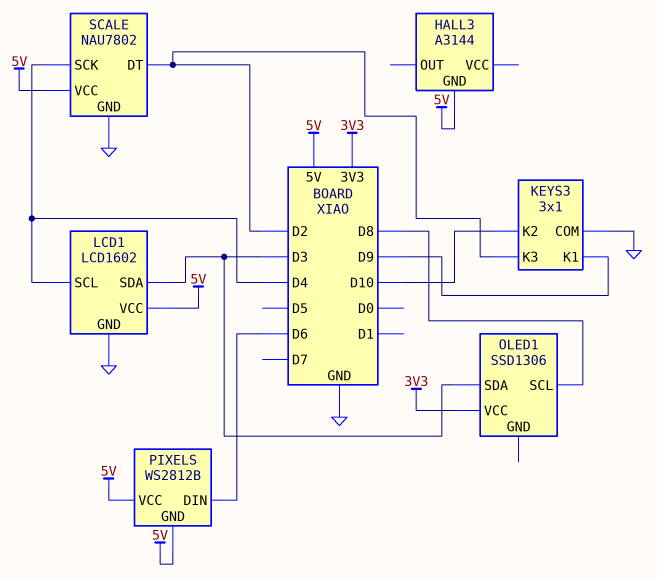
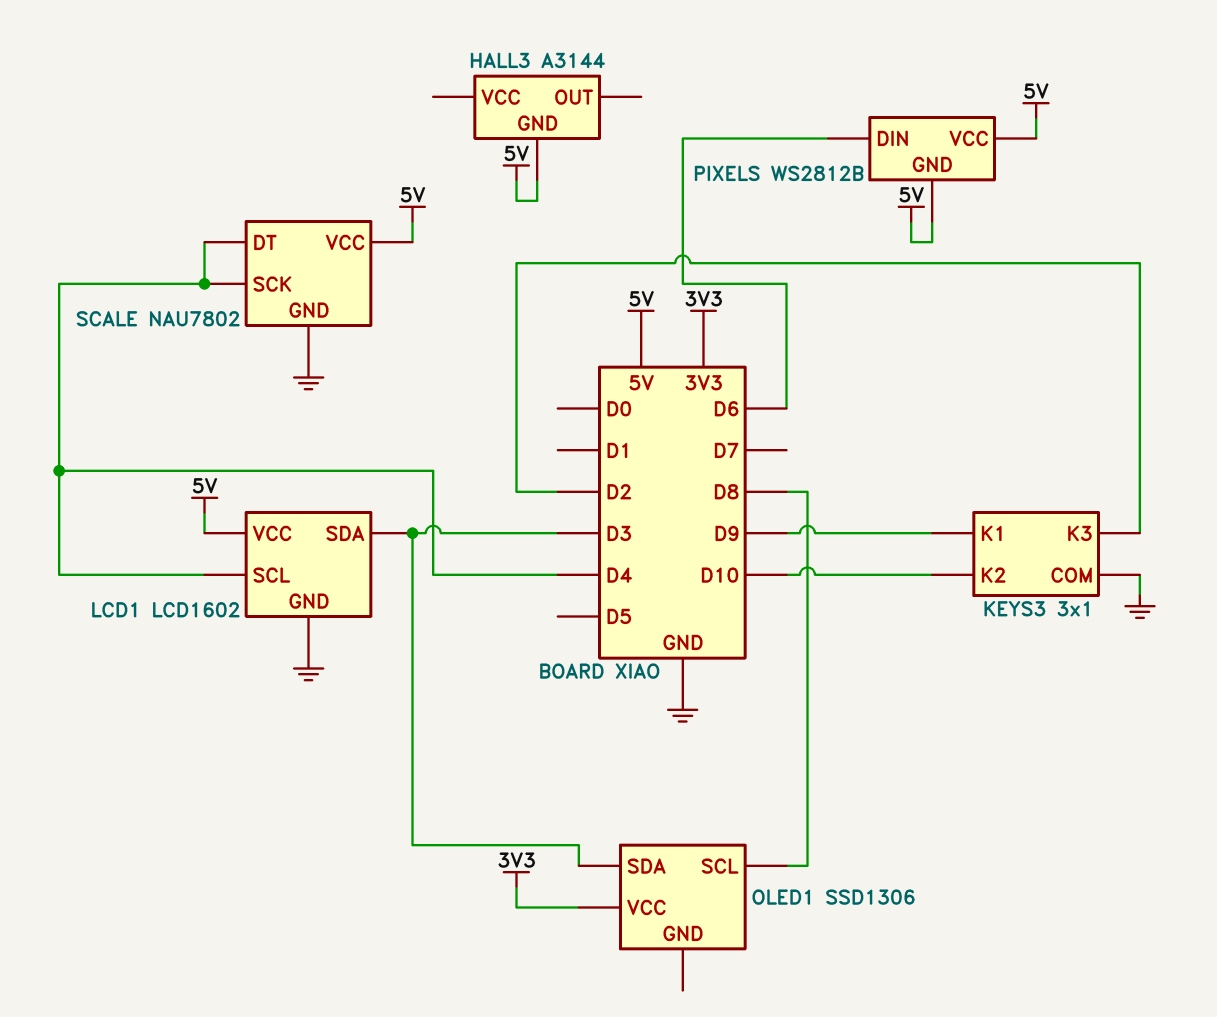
SCALE pin DT: D2 -> D4

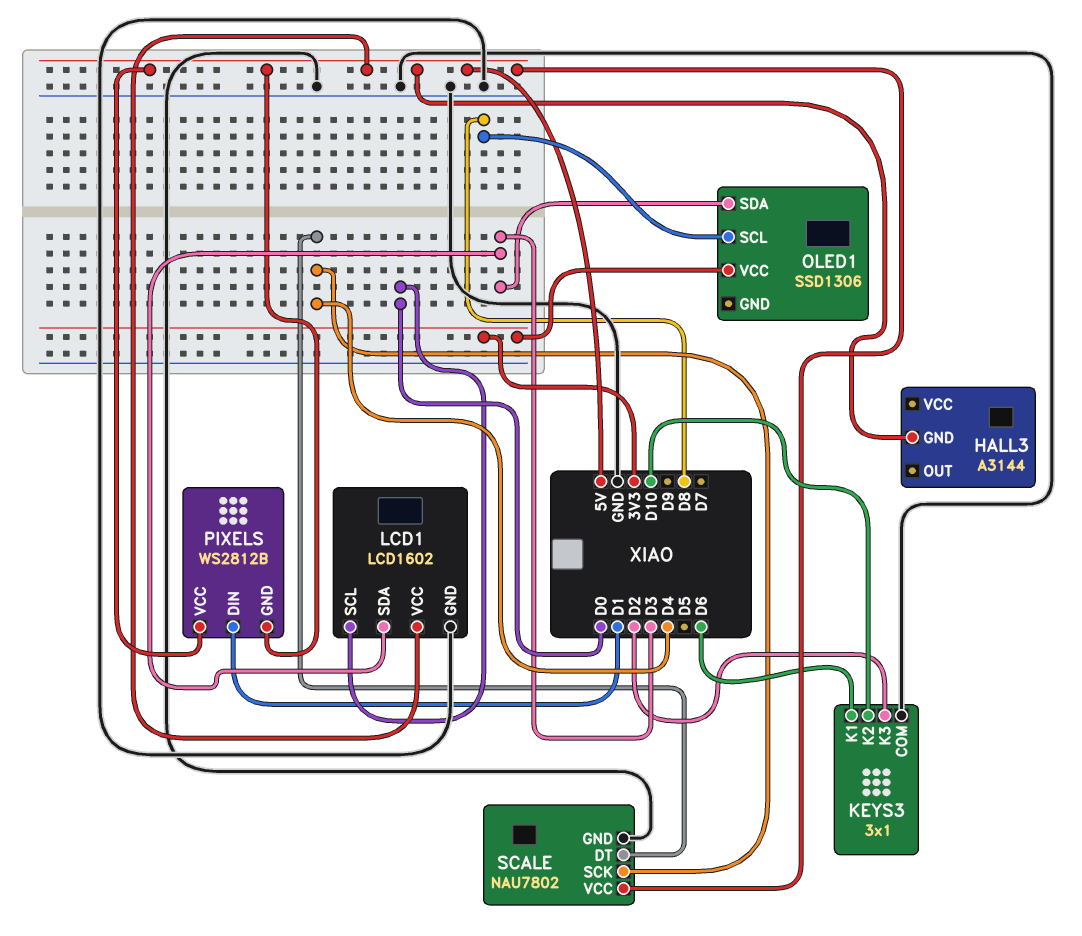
KEYS3 pin K1: D9 -> D6
LCD1 pin SCL: D4 -> D0
PIXELS pin DIN: D6 -> D1

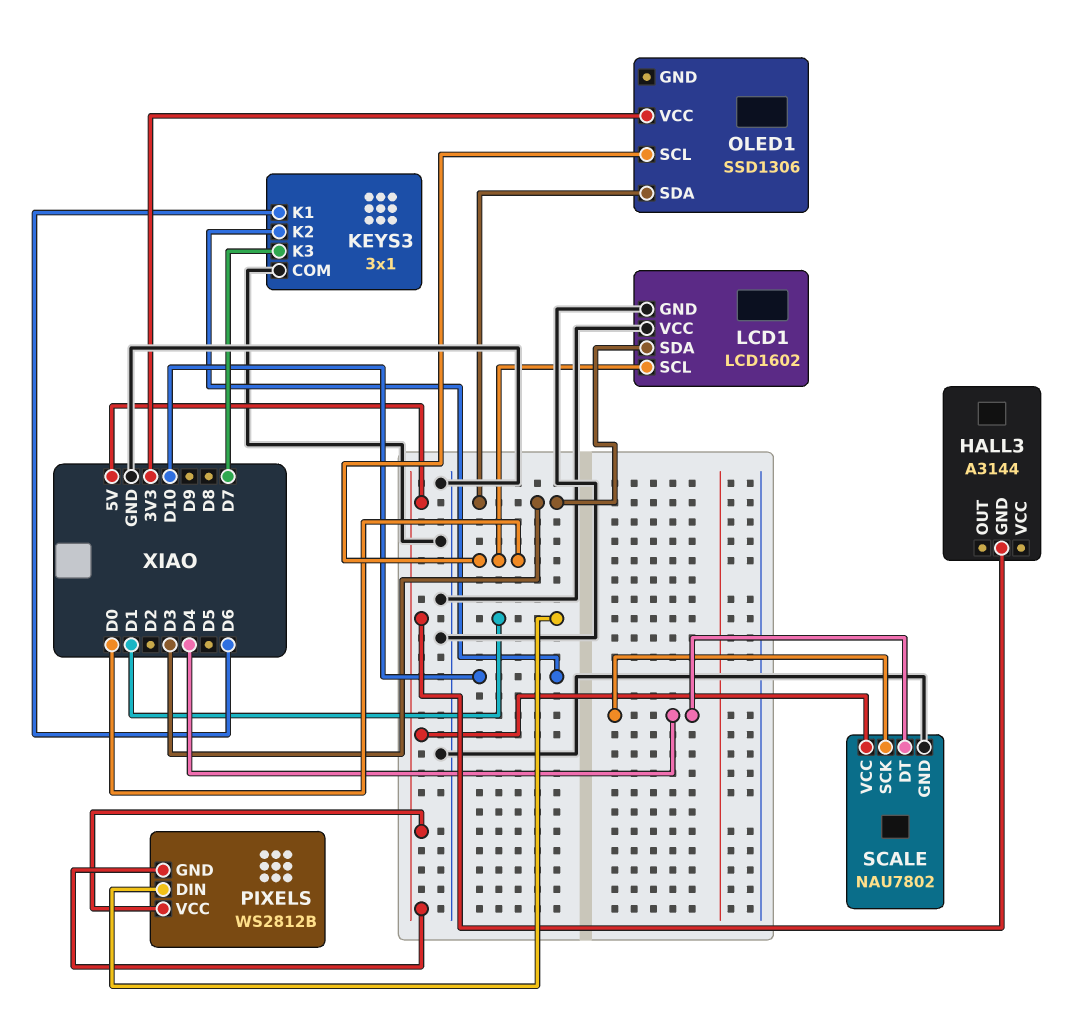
KEYS3 pin K3: D2 -> D7
LCD1 pin VCC: 5V -> GND
OLED1 pin SCL: D8 -> D0

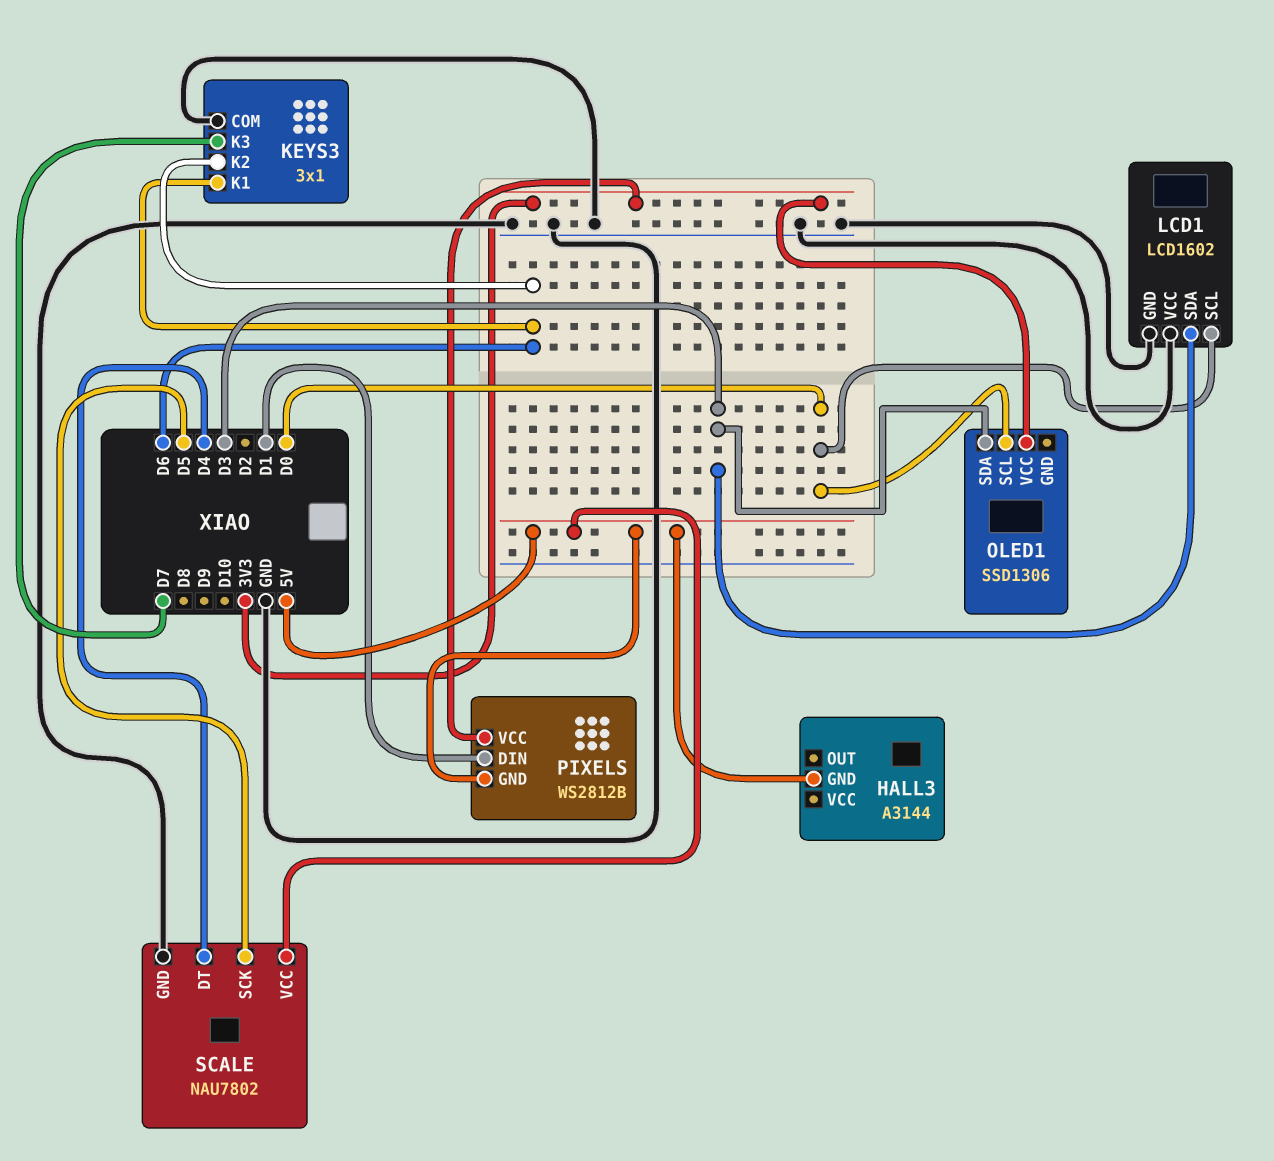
KEYS3 pin K2: D10 -> D6
PIXELS pin VCC: 5V -> 3V3
SCALE pin SCK: D4 -> D5

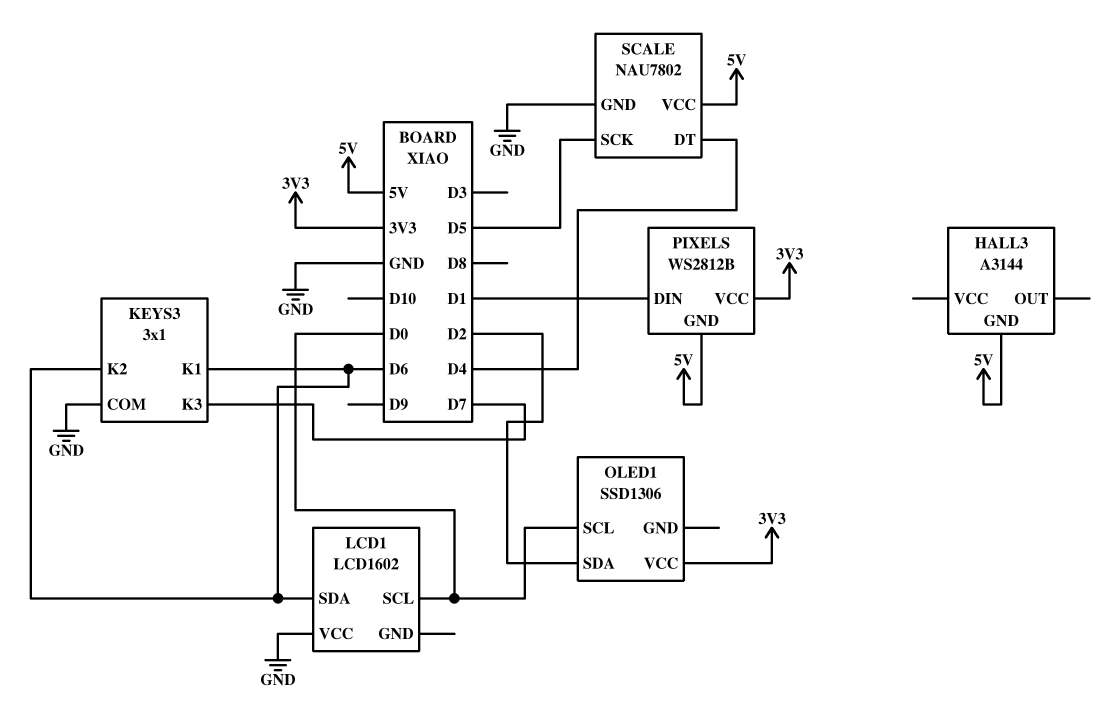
LCD1 pin GND: GND -> none
LCD1 pin SDA: D3 -> D6
OLED1 pin SDA: D3 -> D2

